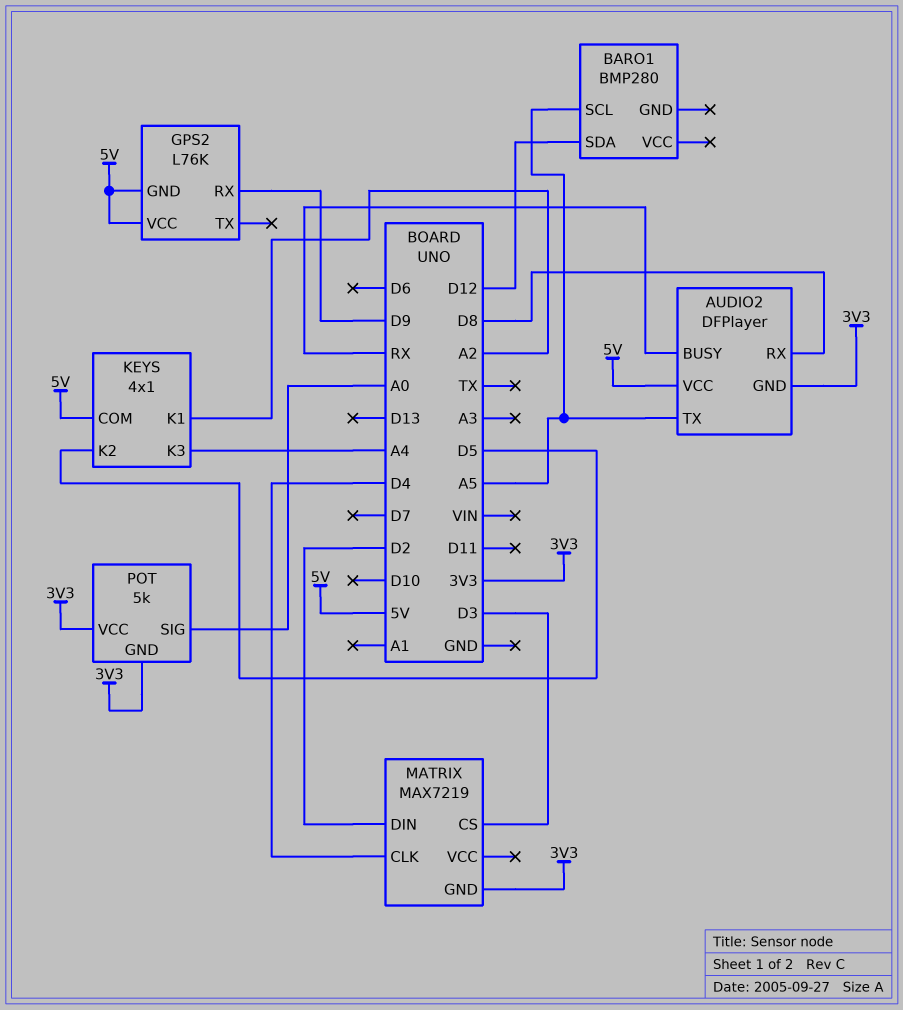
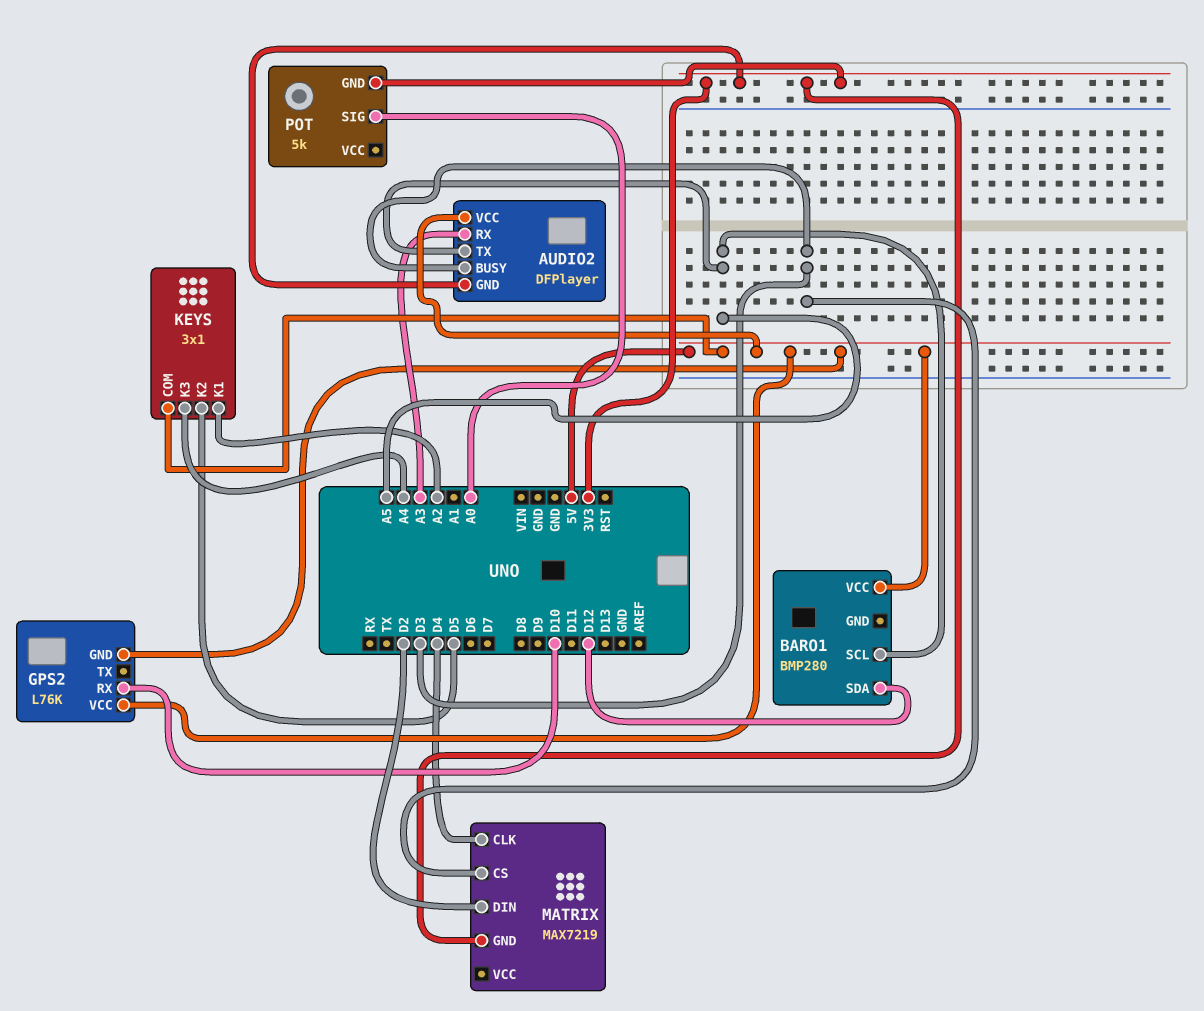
AUDIO2 pin BUSY: RX -> D3
AUDIO2 pin RX: D8 -> A3
BARO1 pin VCC: none -> 5V
GPS2 pin RX: D9 -> D10
KEYS: 4x1 -> 3x1
POT pin VCC: 3V3 -> none

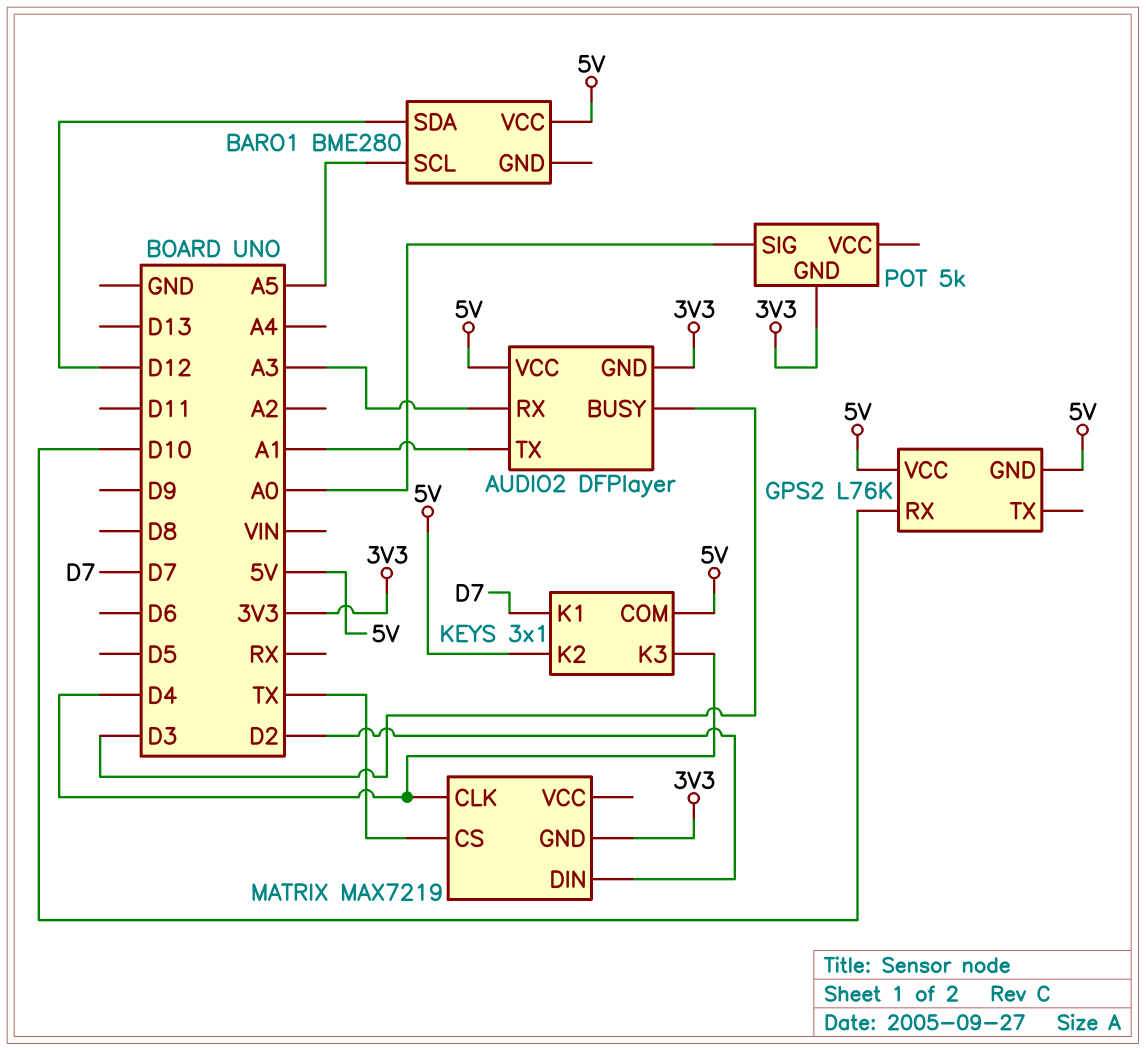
AUDIO2 pin TX: A5 -> A1
BARO1: BMP280 -> BME280
KEYS pin K1: A2 -> D7
KEYS pin K2: D5 -> 5V
KEYS pin K3: A4 -> D4
MATRIX pin CS: D3 -> TX

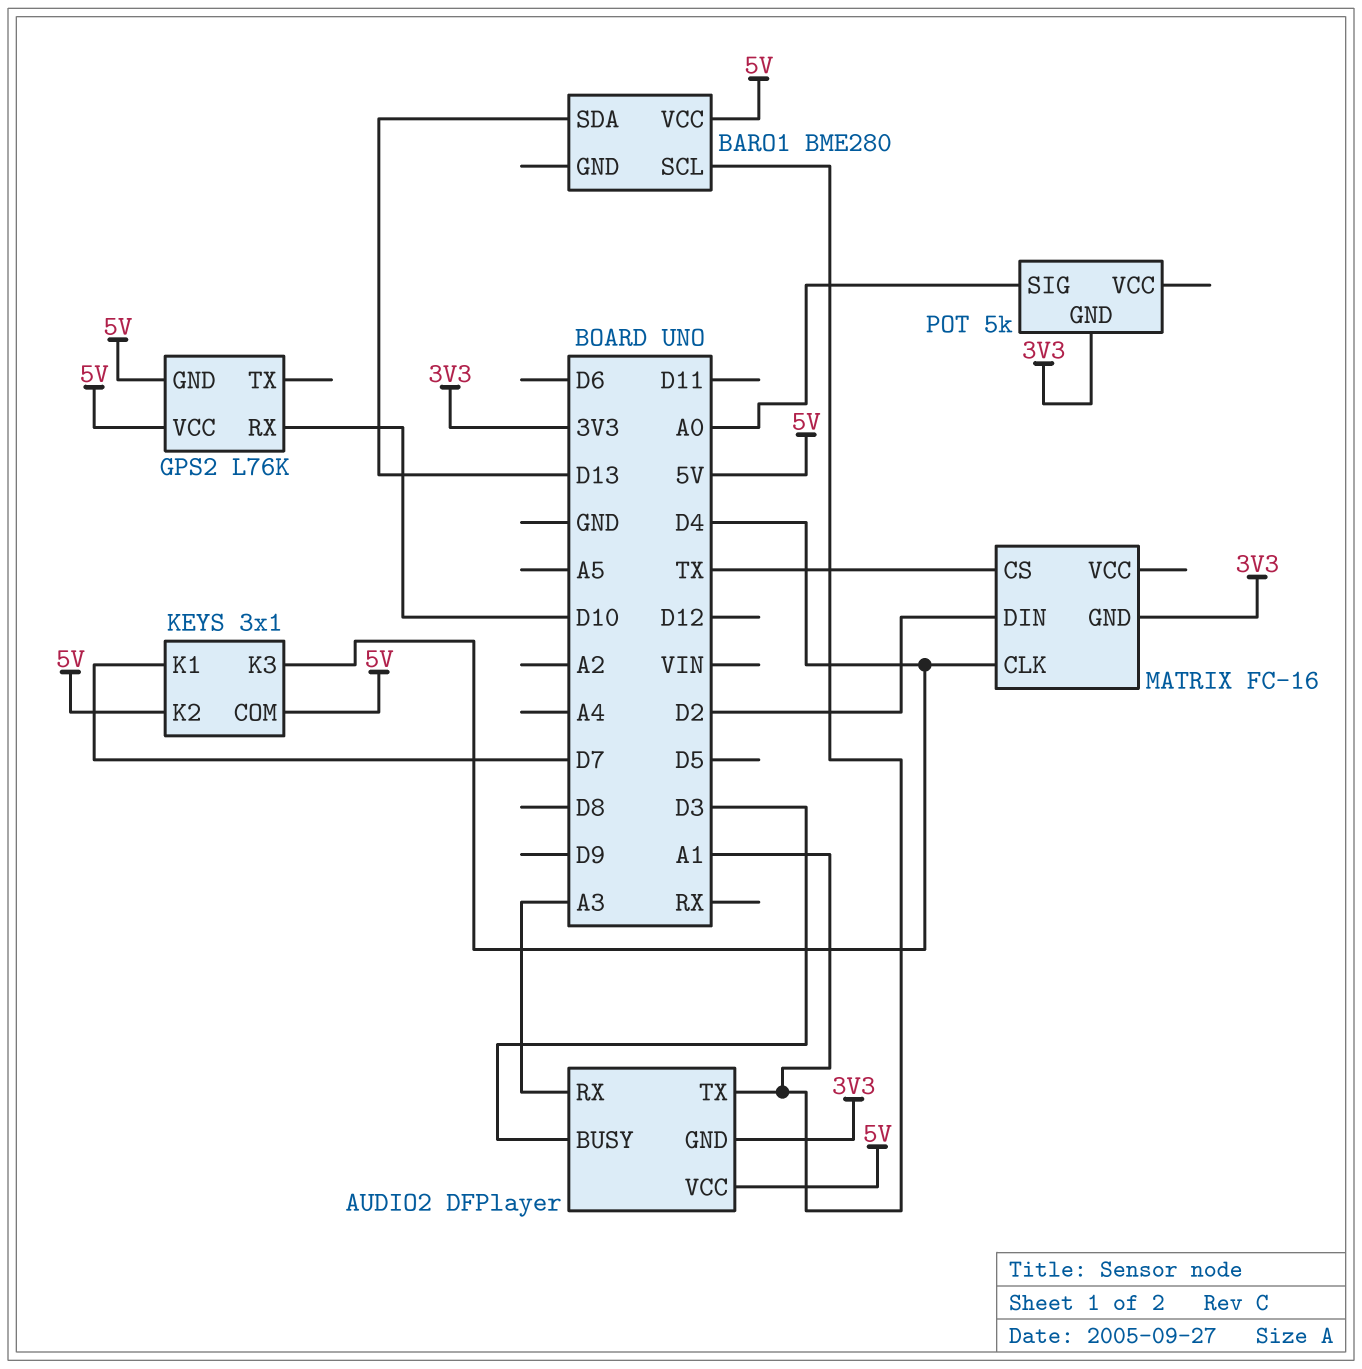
BARO1 pin SCL: A5 -> A1
BARO1 pin SDA: D12 -> D13
MATRIX: MAX7219 -> FC-16

